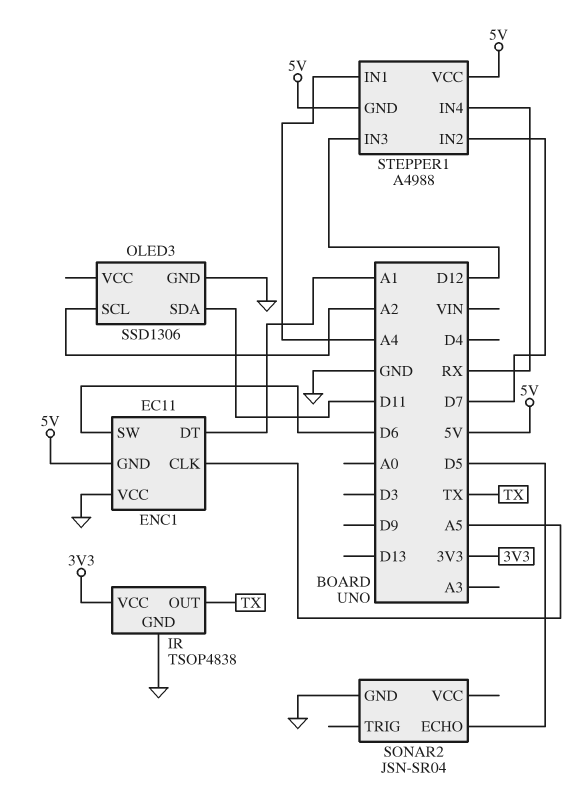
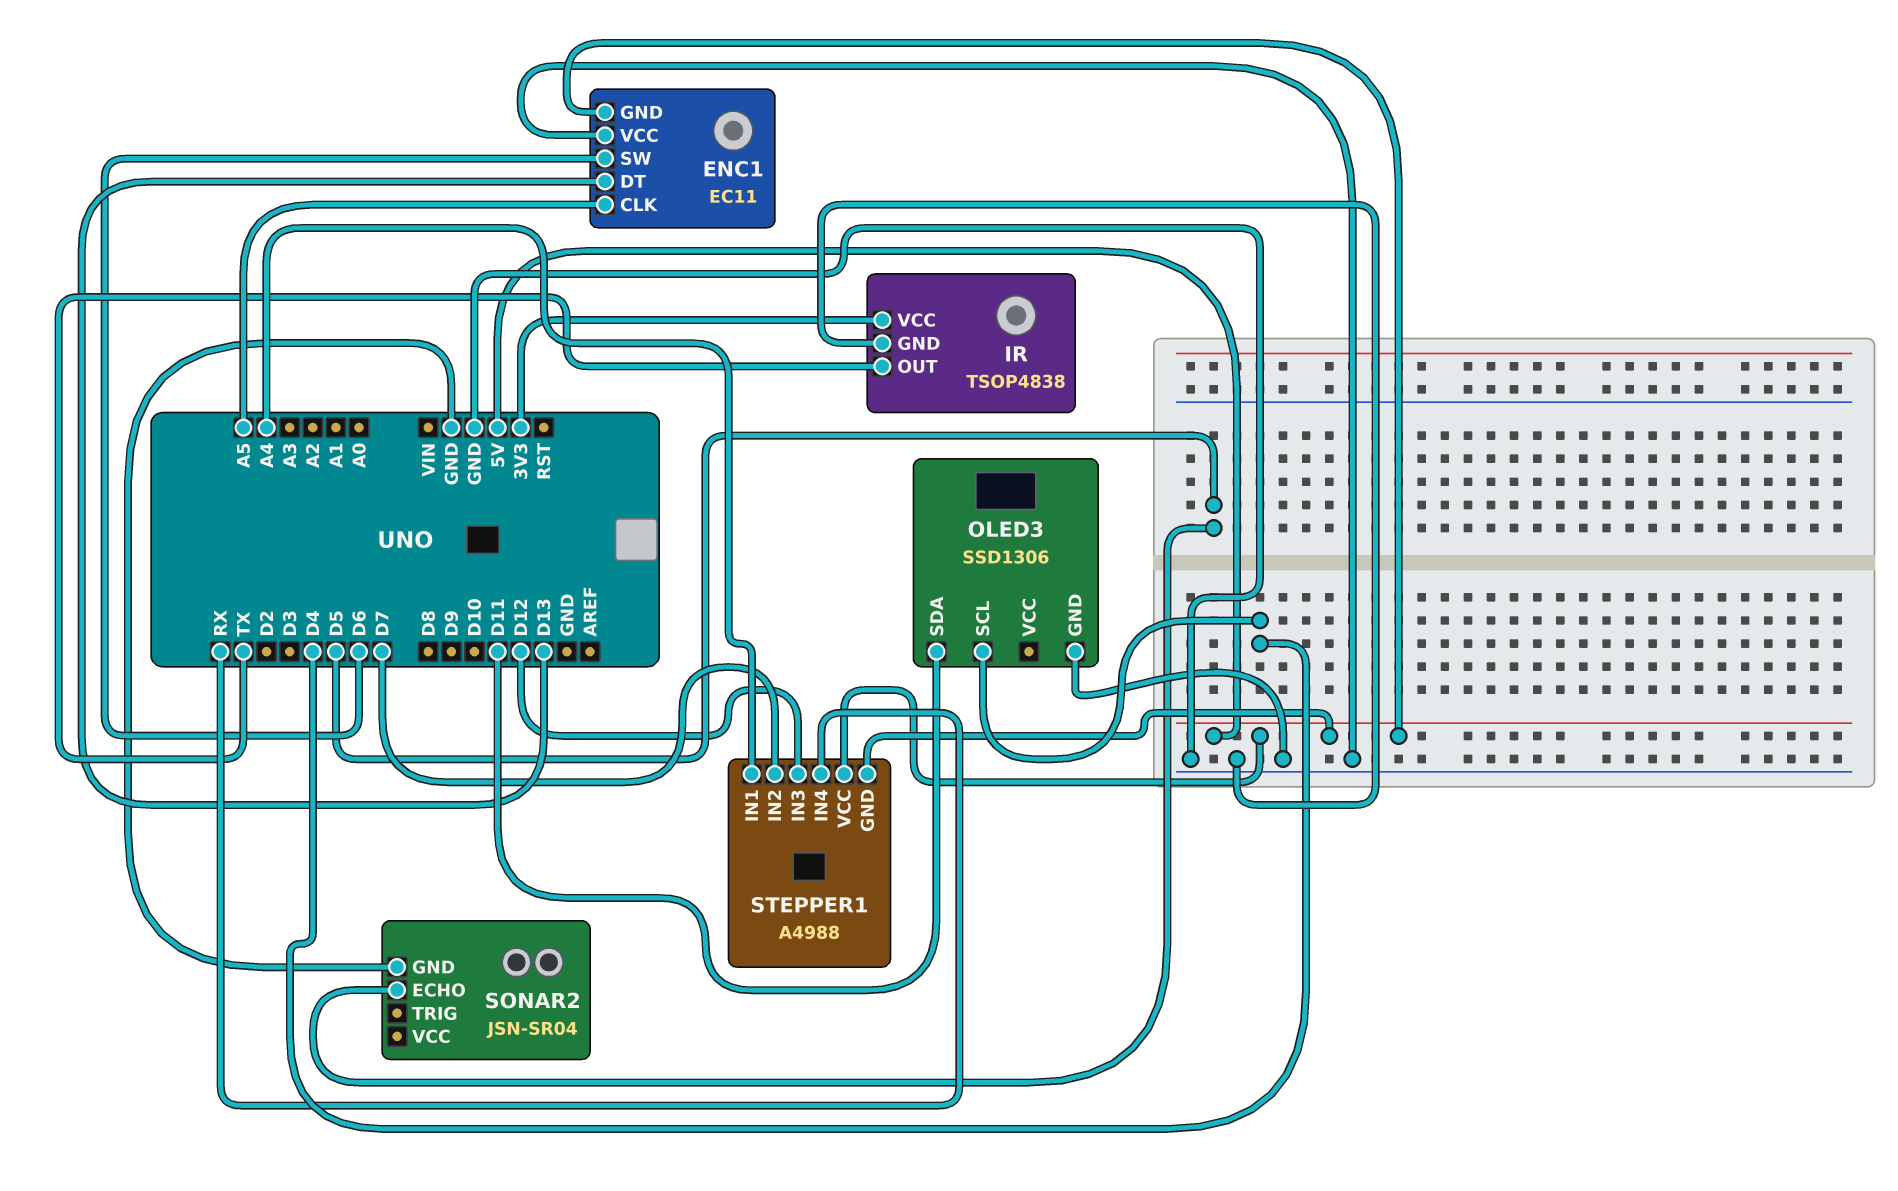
ENC1 pin DT: A1 -> D13
OLED3 pin SCL: A2 -> D4

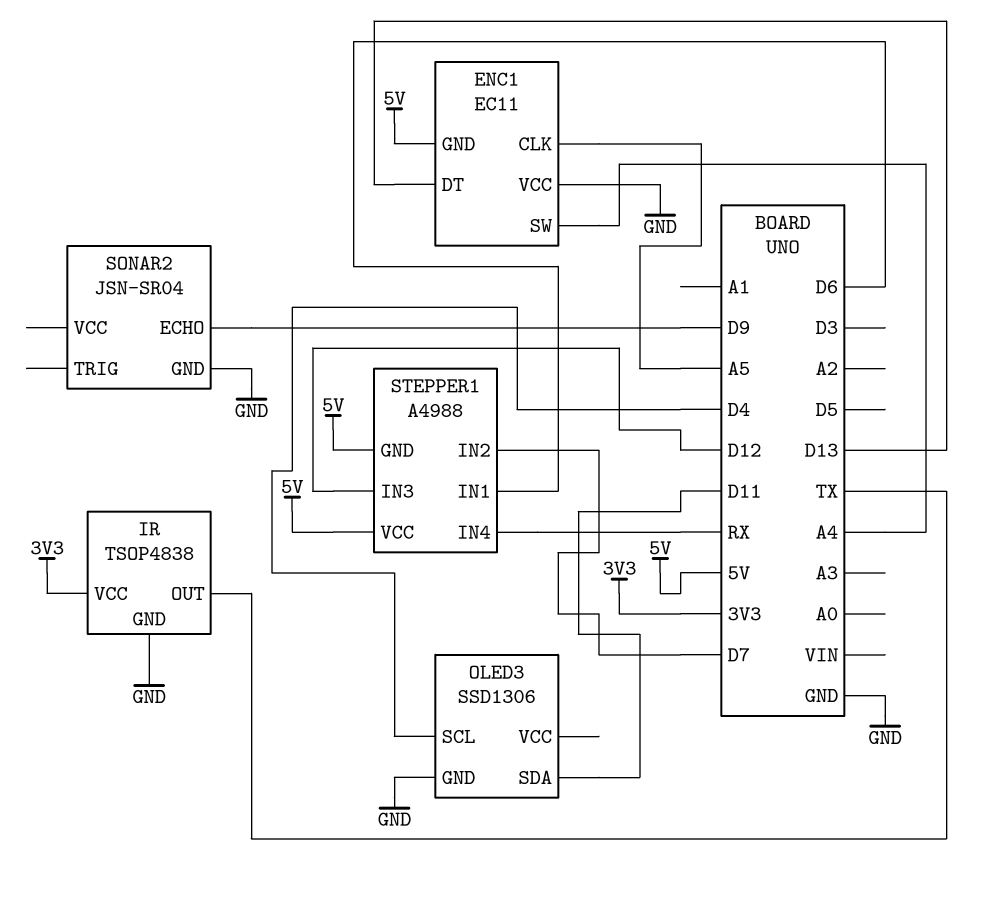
ENC1 pin SW: D6 -> A4
SONAR2 pin ECHO: D5 -> D9
STEPPER1 pin IN1: A4 -> D6

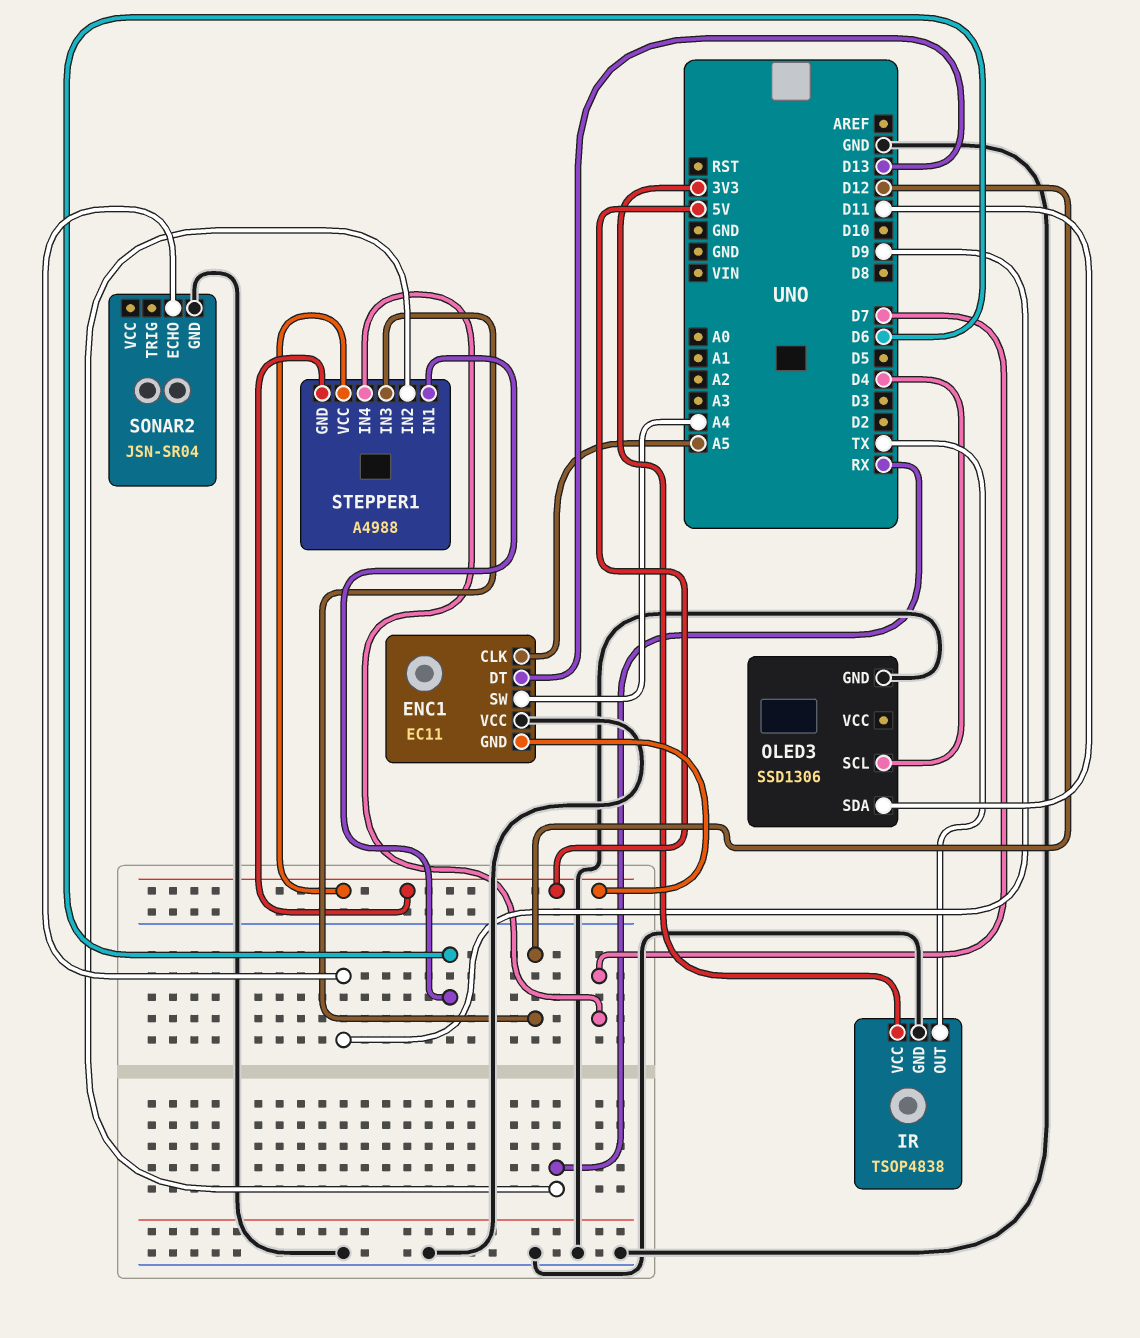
STEPPER1 pin IN2: D7 -> RX
STEPPER1 pin IN4: RX -> D7

